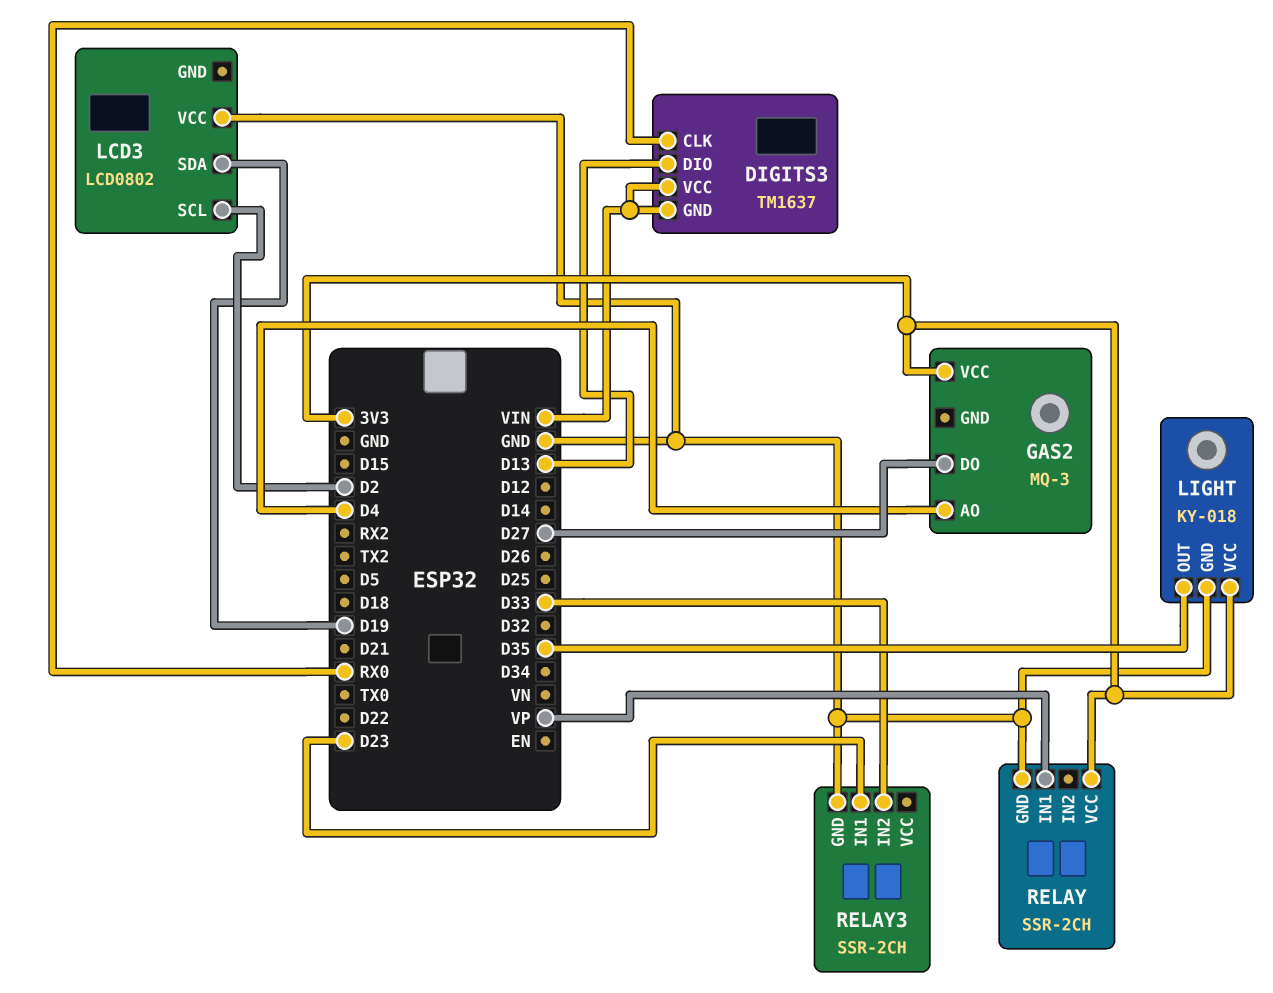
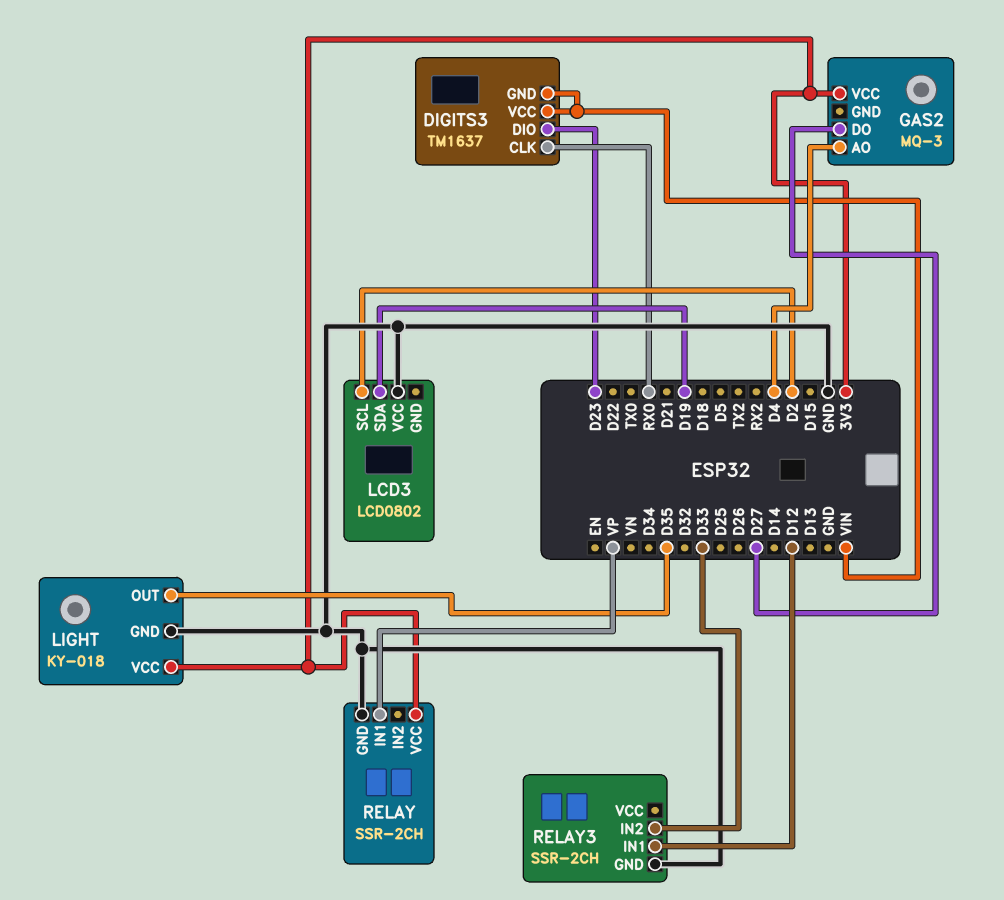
DIGITS3 pin DIO: D13 -> D23
RELAY3 pin IN1: D23 -> D12

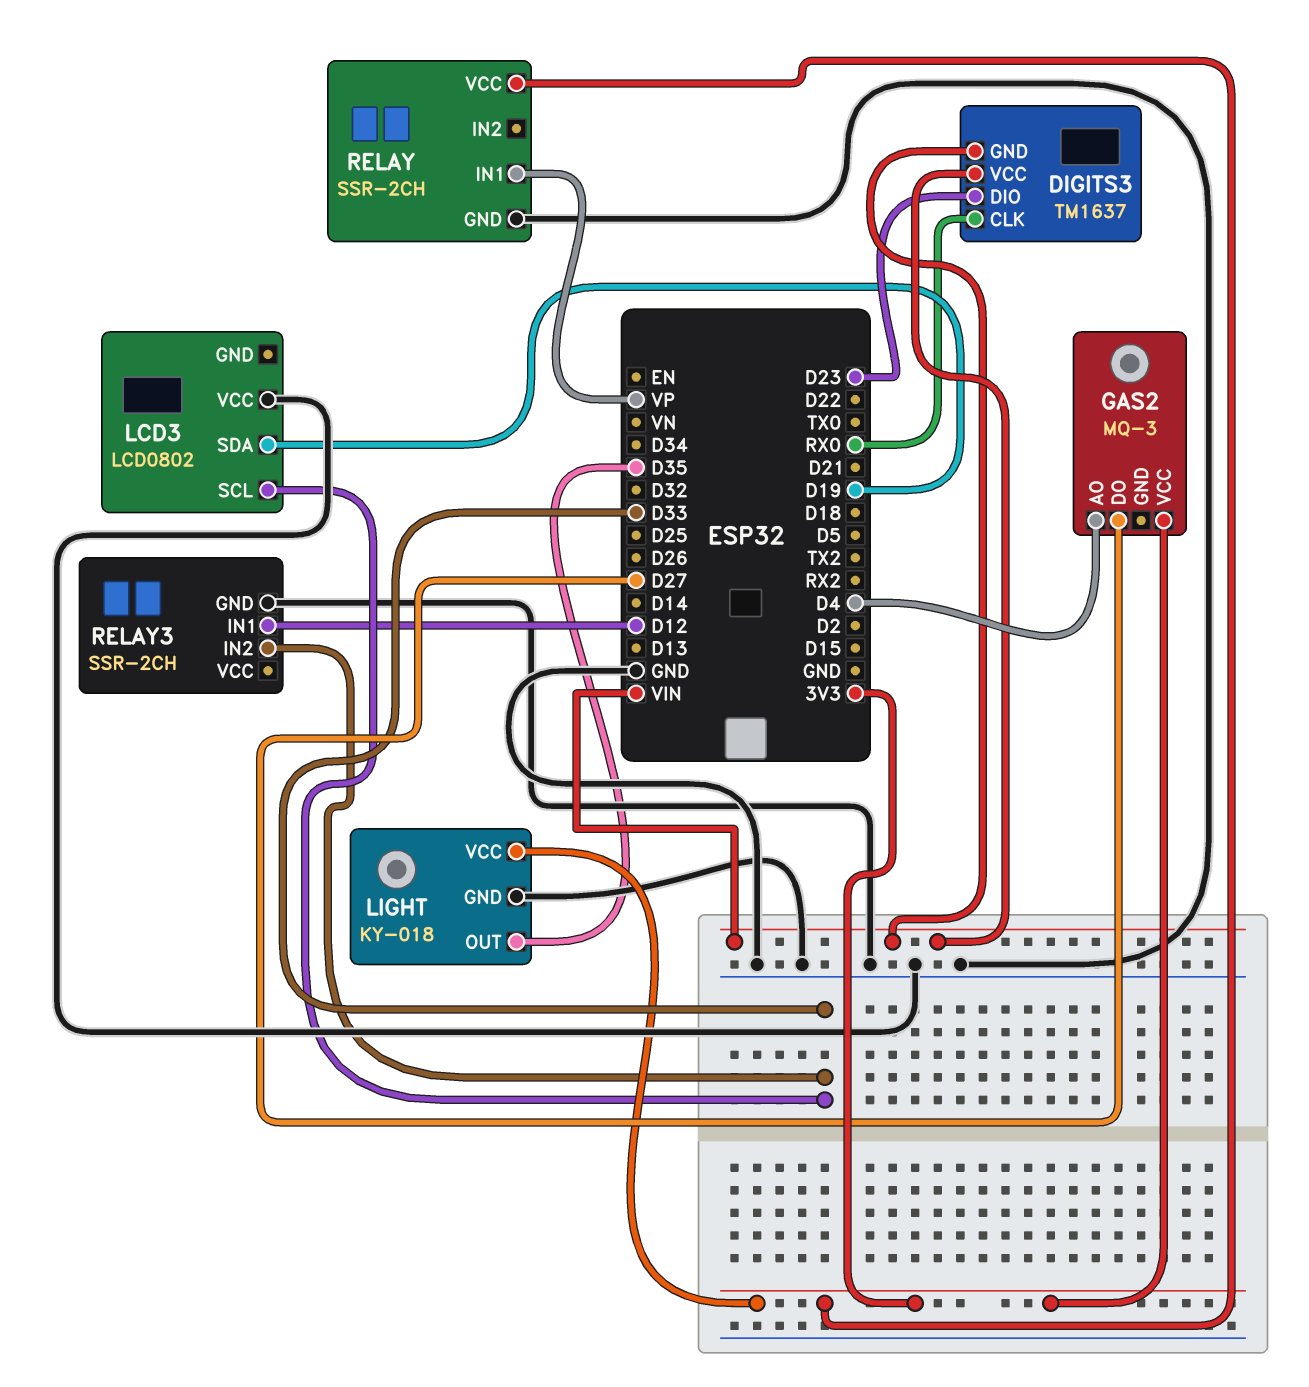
LCD3 pin SCL: D2 -> D33

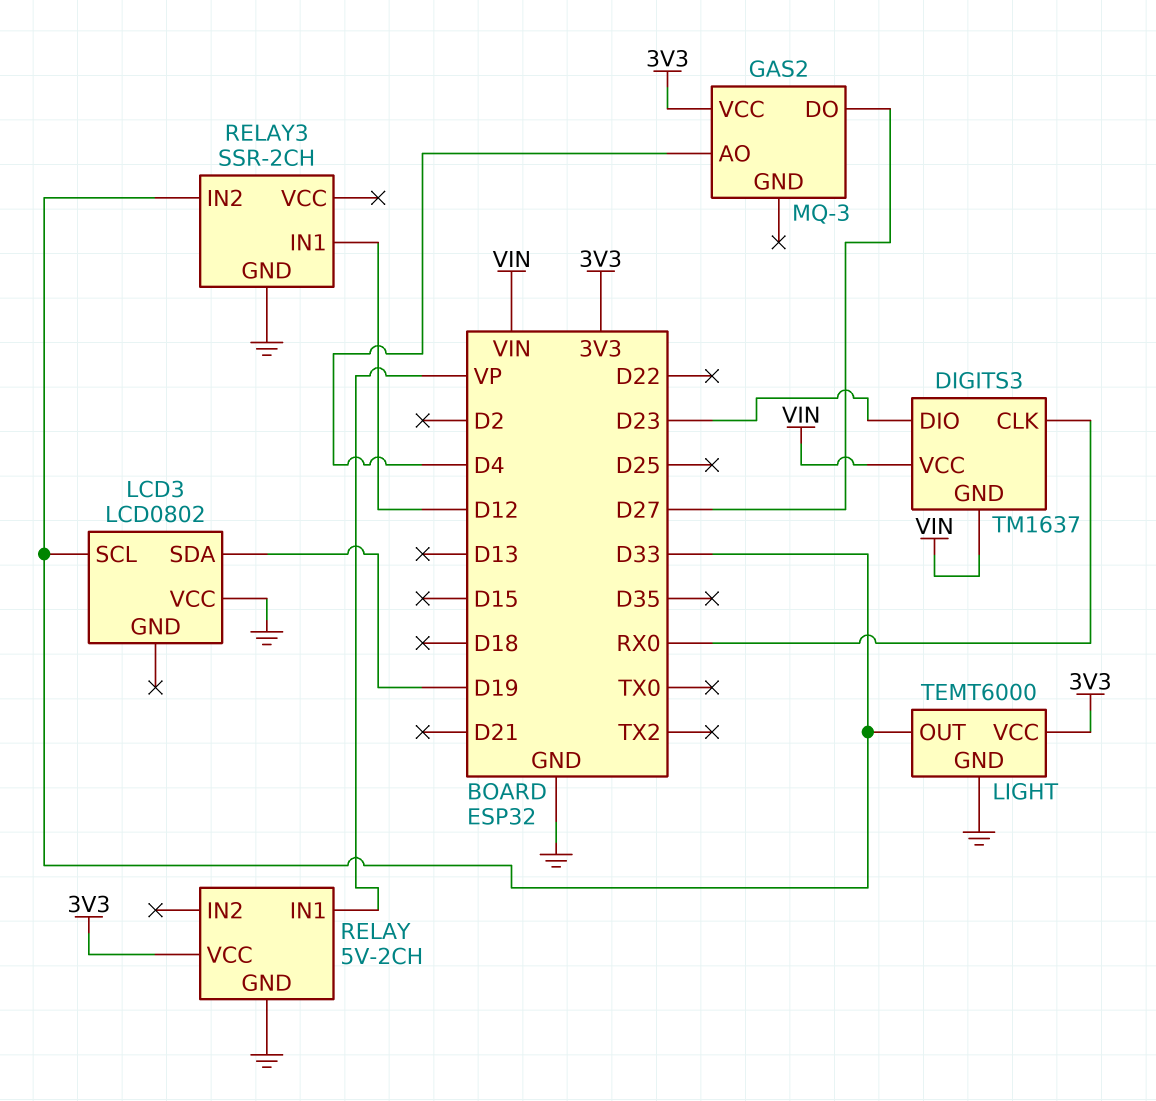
LIGHT: KY-018 -> TEMT6000
LIGHT pin OUT: D35 -> D33
RELAY: SSR-2CH -> 5V-2CH

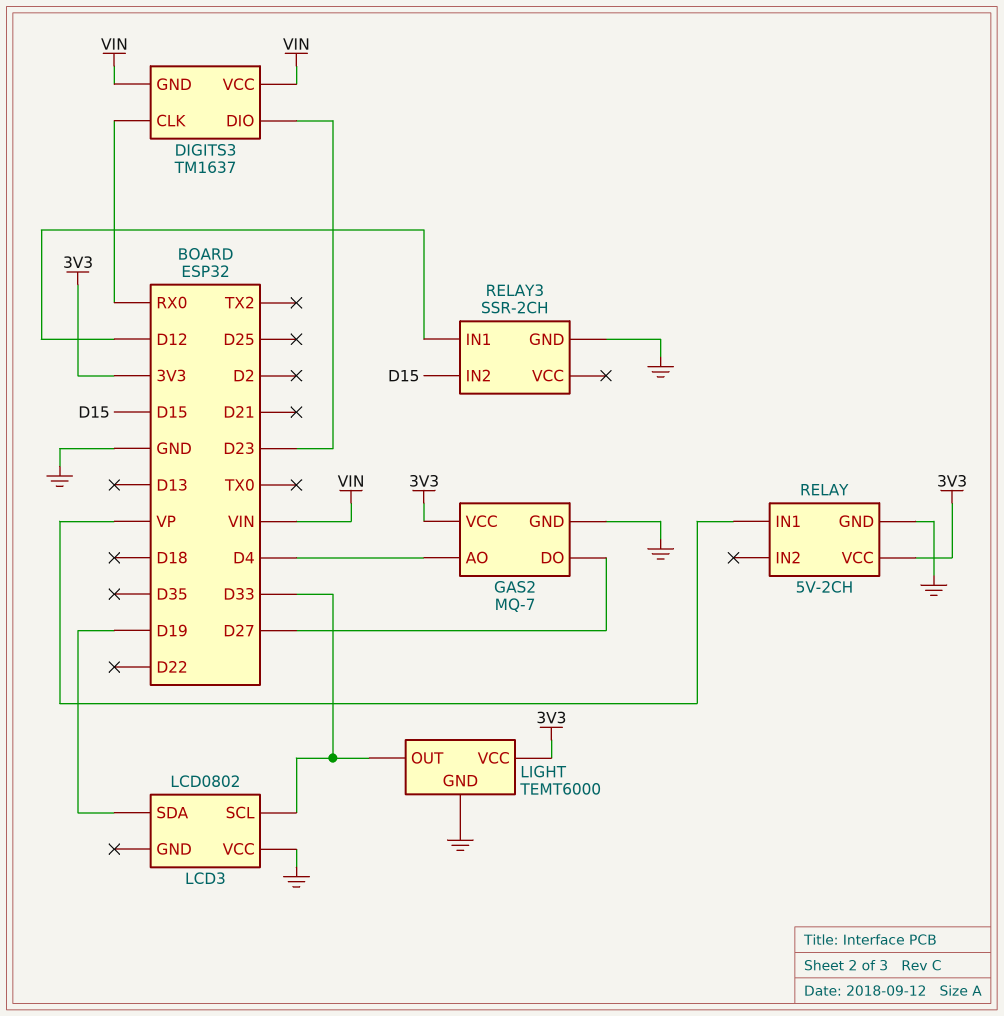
GAS2: MQ-3 -> MQ-7
GAS2 pin GND: none -> GND
RELAY3 pin IN2: D33 -> D15

